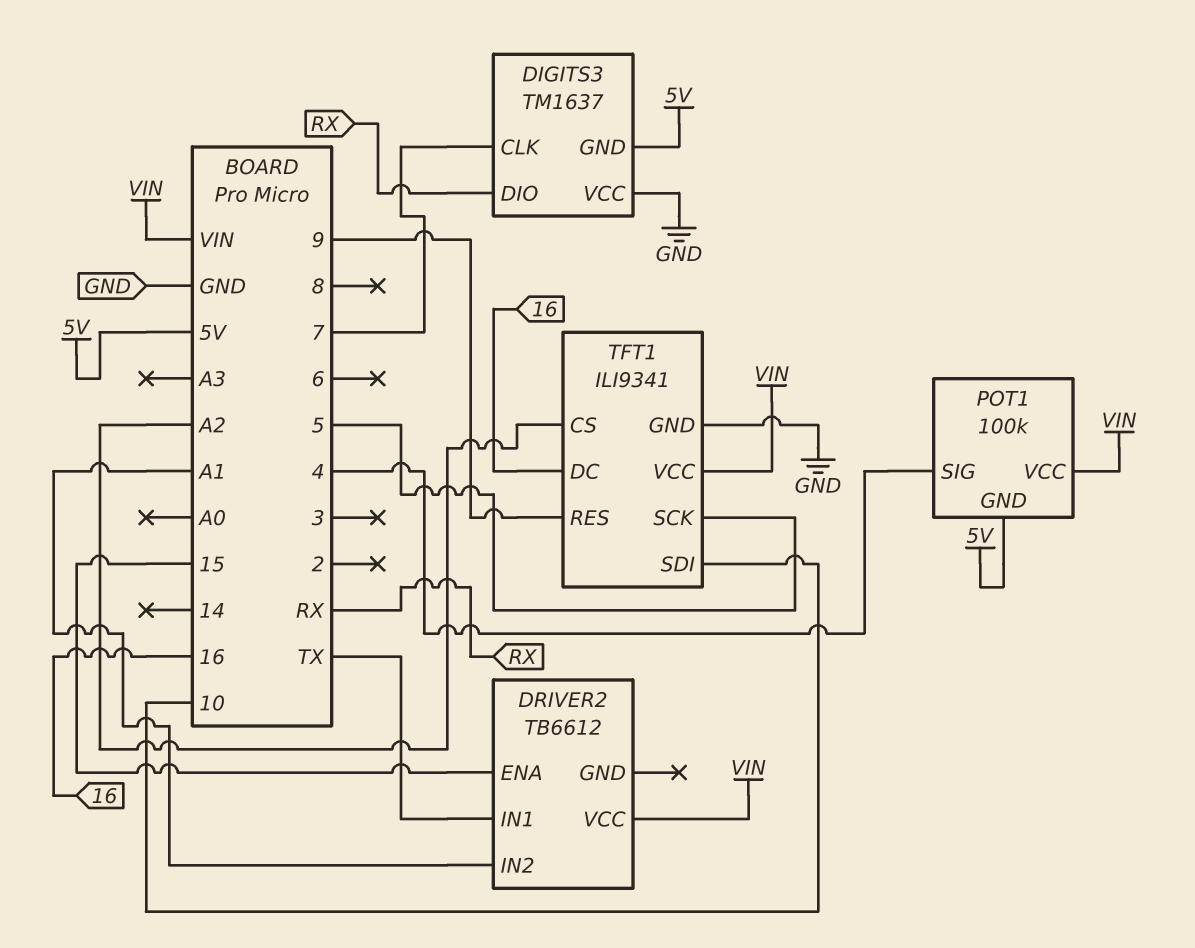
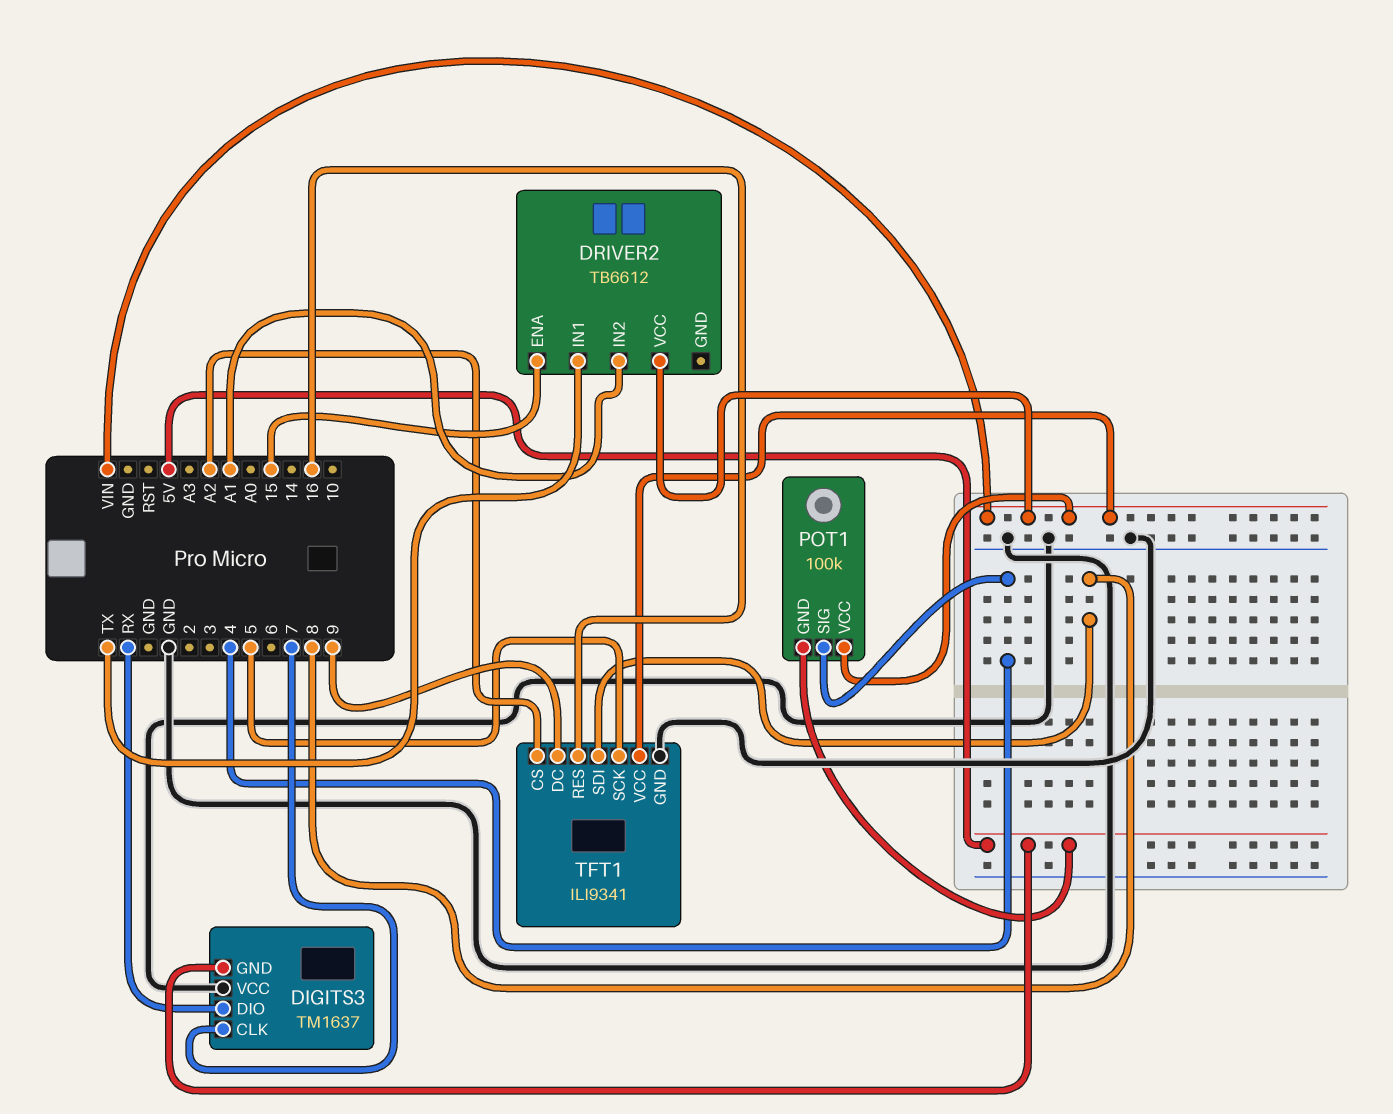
TFT1 pin DC: 16 -> 9
TFT1 pin RES: 9 -> 16
TFT1 pin SDI: 10 -> 8

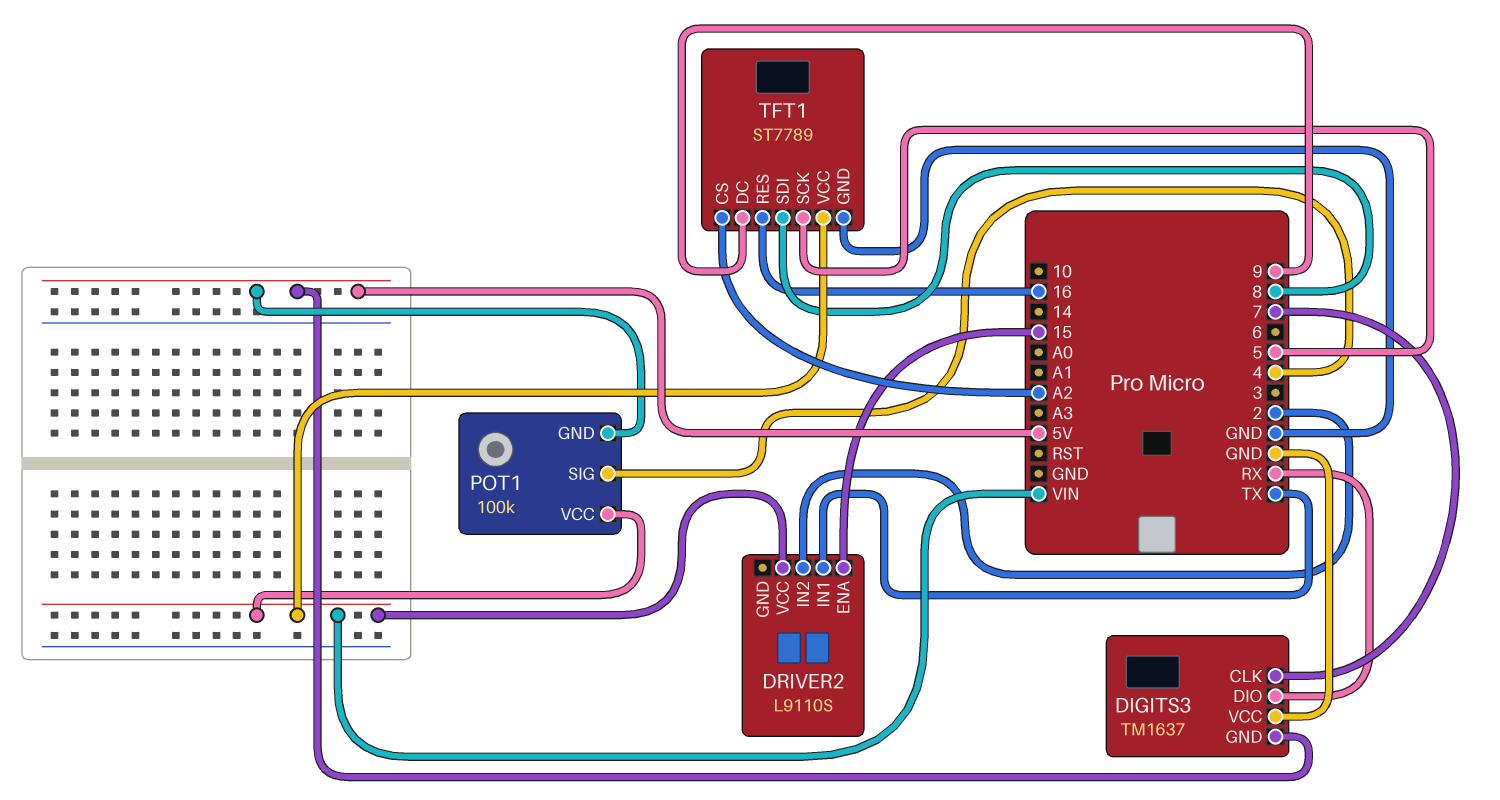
DRIVER2: TB6612 -> L9110S
DRIVER2 pin IN2: A1 -> 2
TFT1: ILI9341 -> ST7789

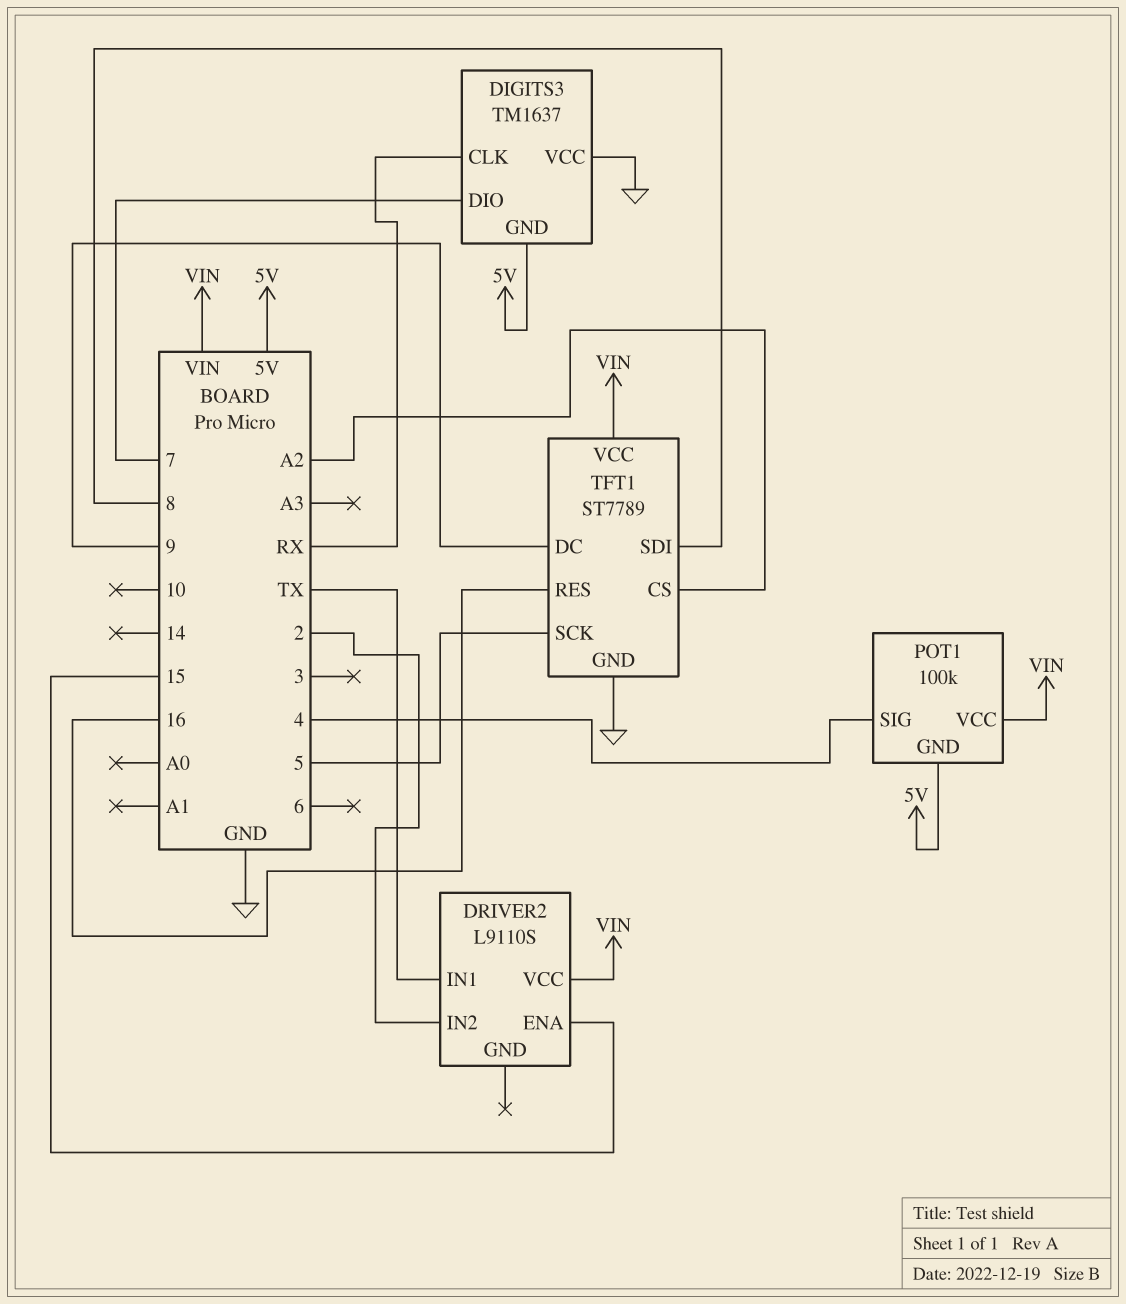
DIGITS3 pin CLK: 7 -> RX
DIGITS3 pin DIO: RX -> 7

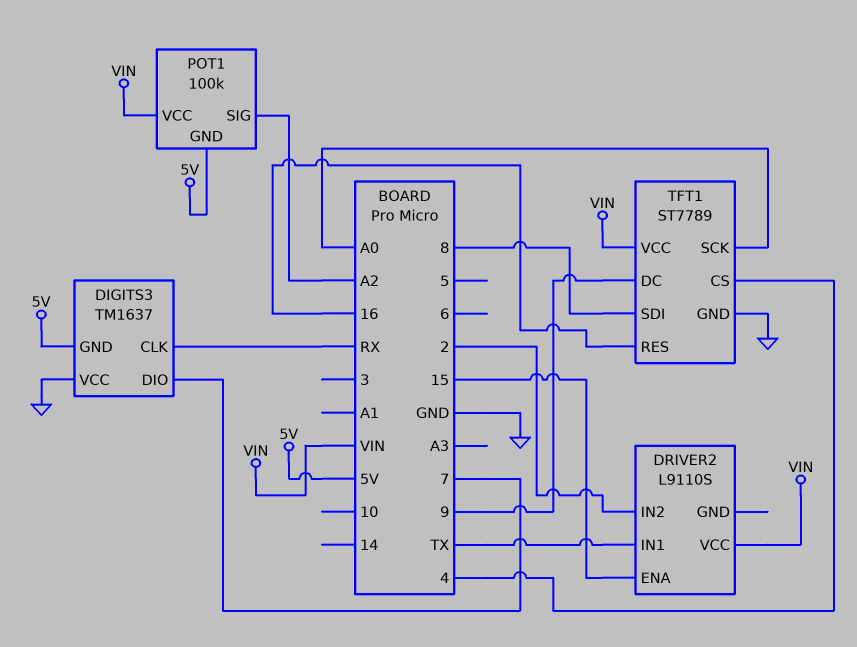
POT1 pin SIG: 4 -> A2
TFT1 pin CS: A2 -> 4
TFT1 pin SCK: 5 -> A0

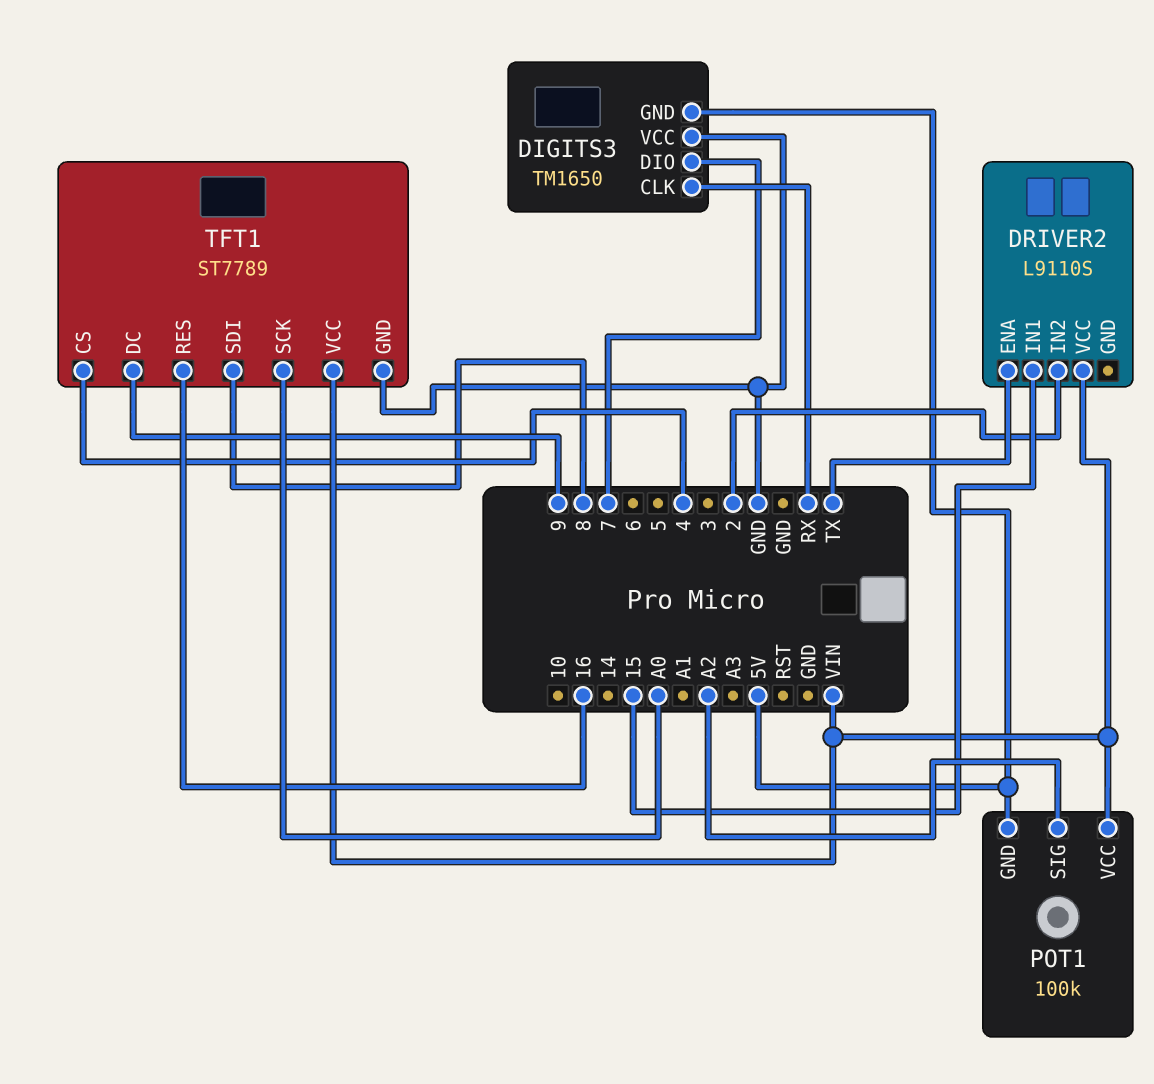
DIGITS3: TM1637 -> TM1650
DRIVER2 pin ENA: 15 -> TX
DRIVER2 pin IN1: TX -> 15

